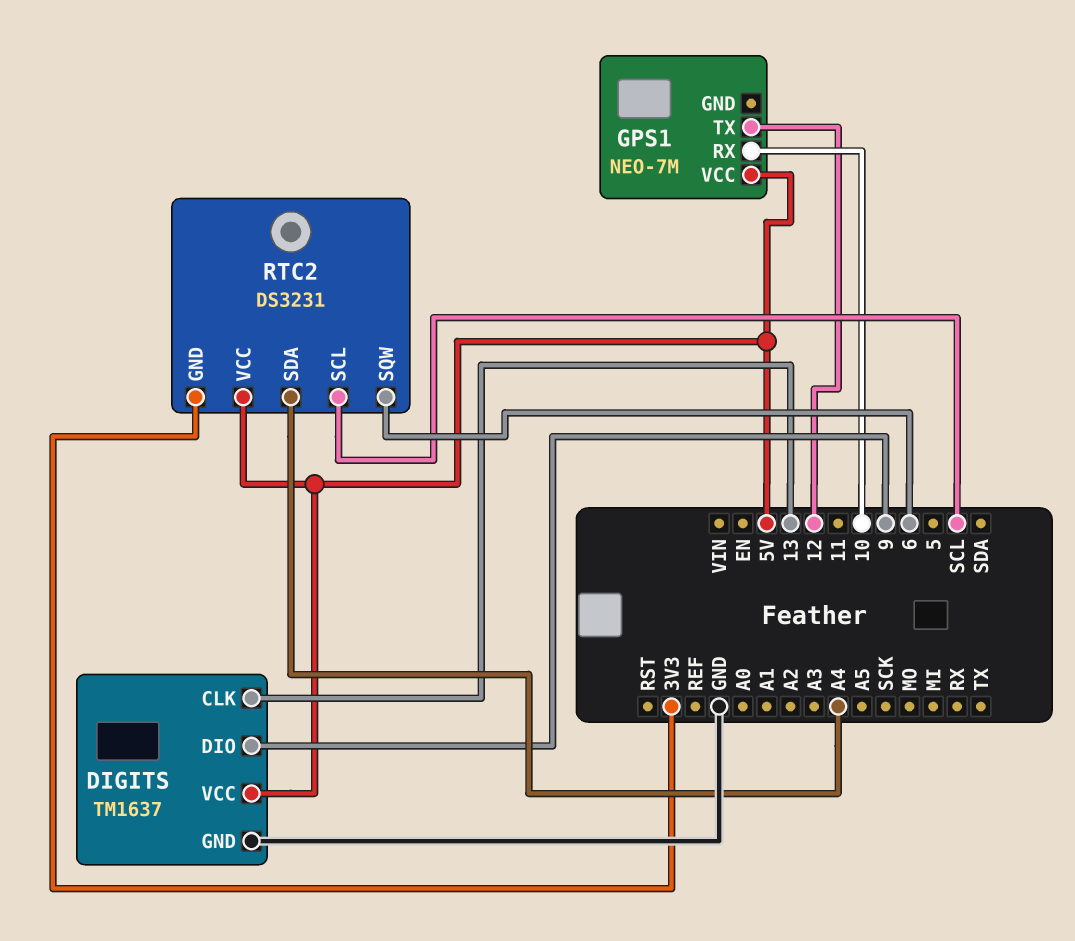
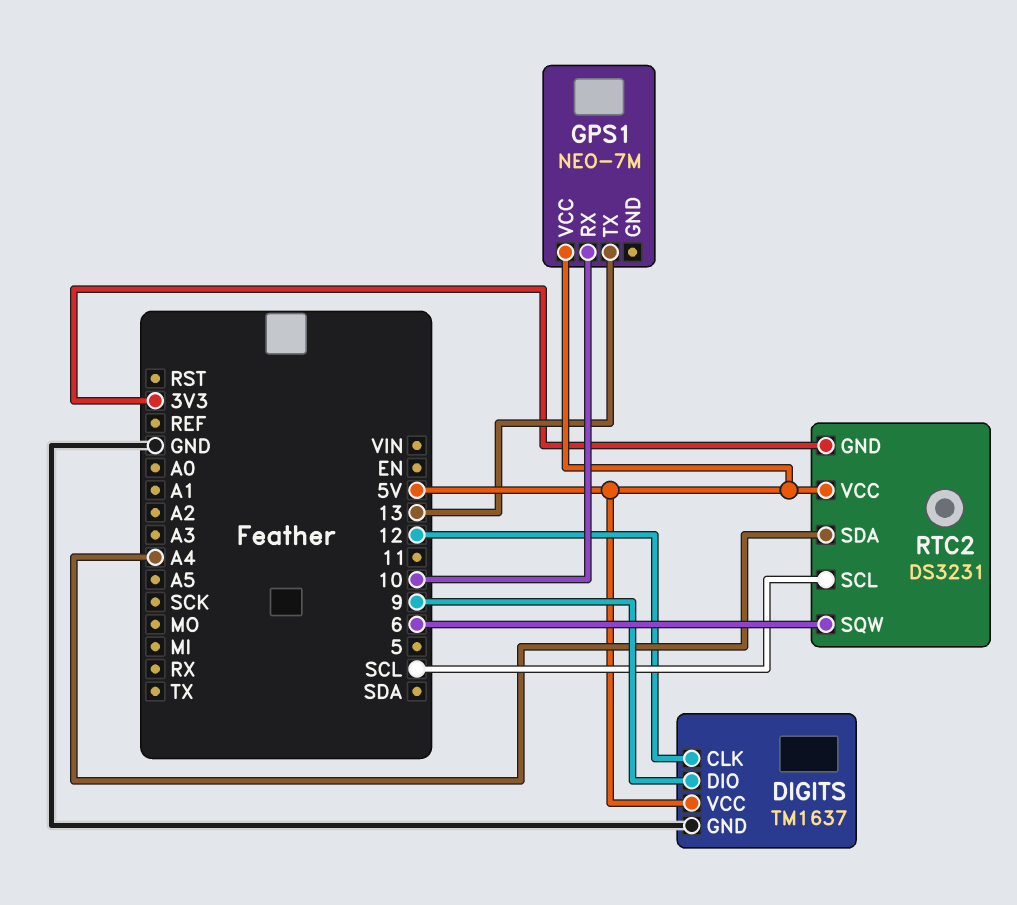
DIGITS pin CLK: 13 -> 12
GPS1 pin TX: 12 -> 13

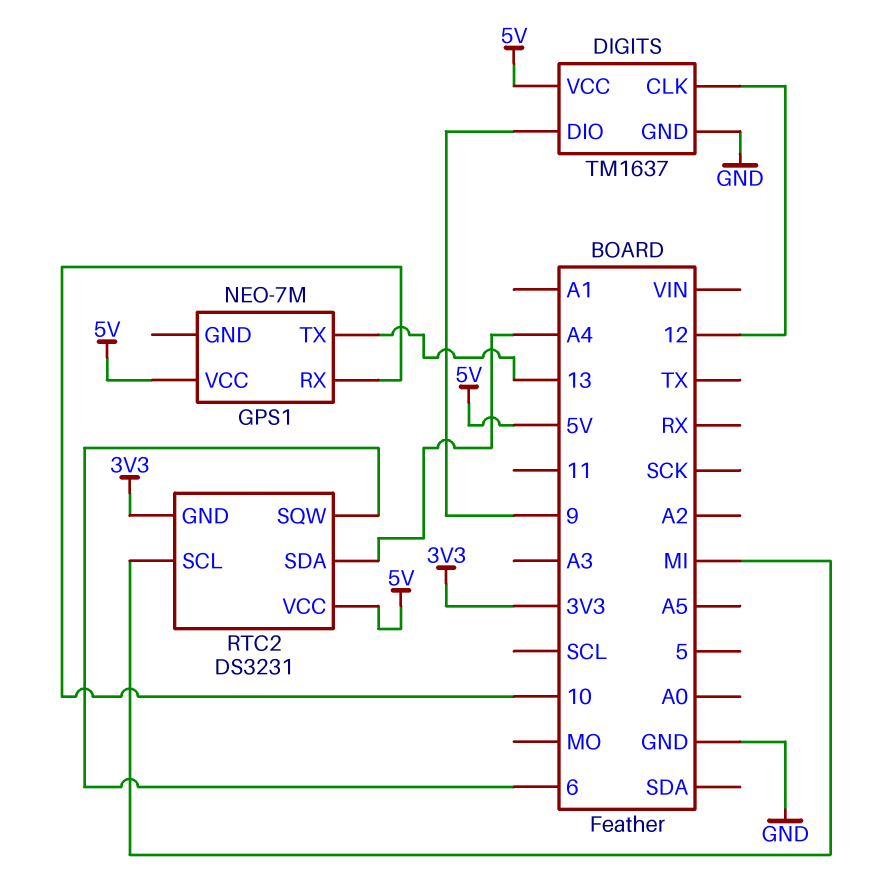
RTC2 pin SCL: SCL -> MI

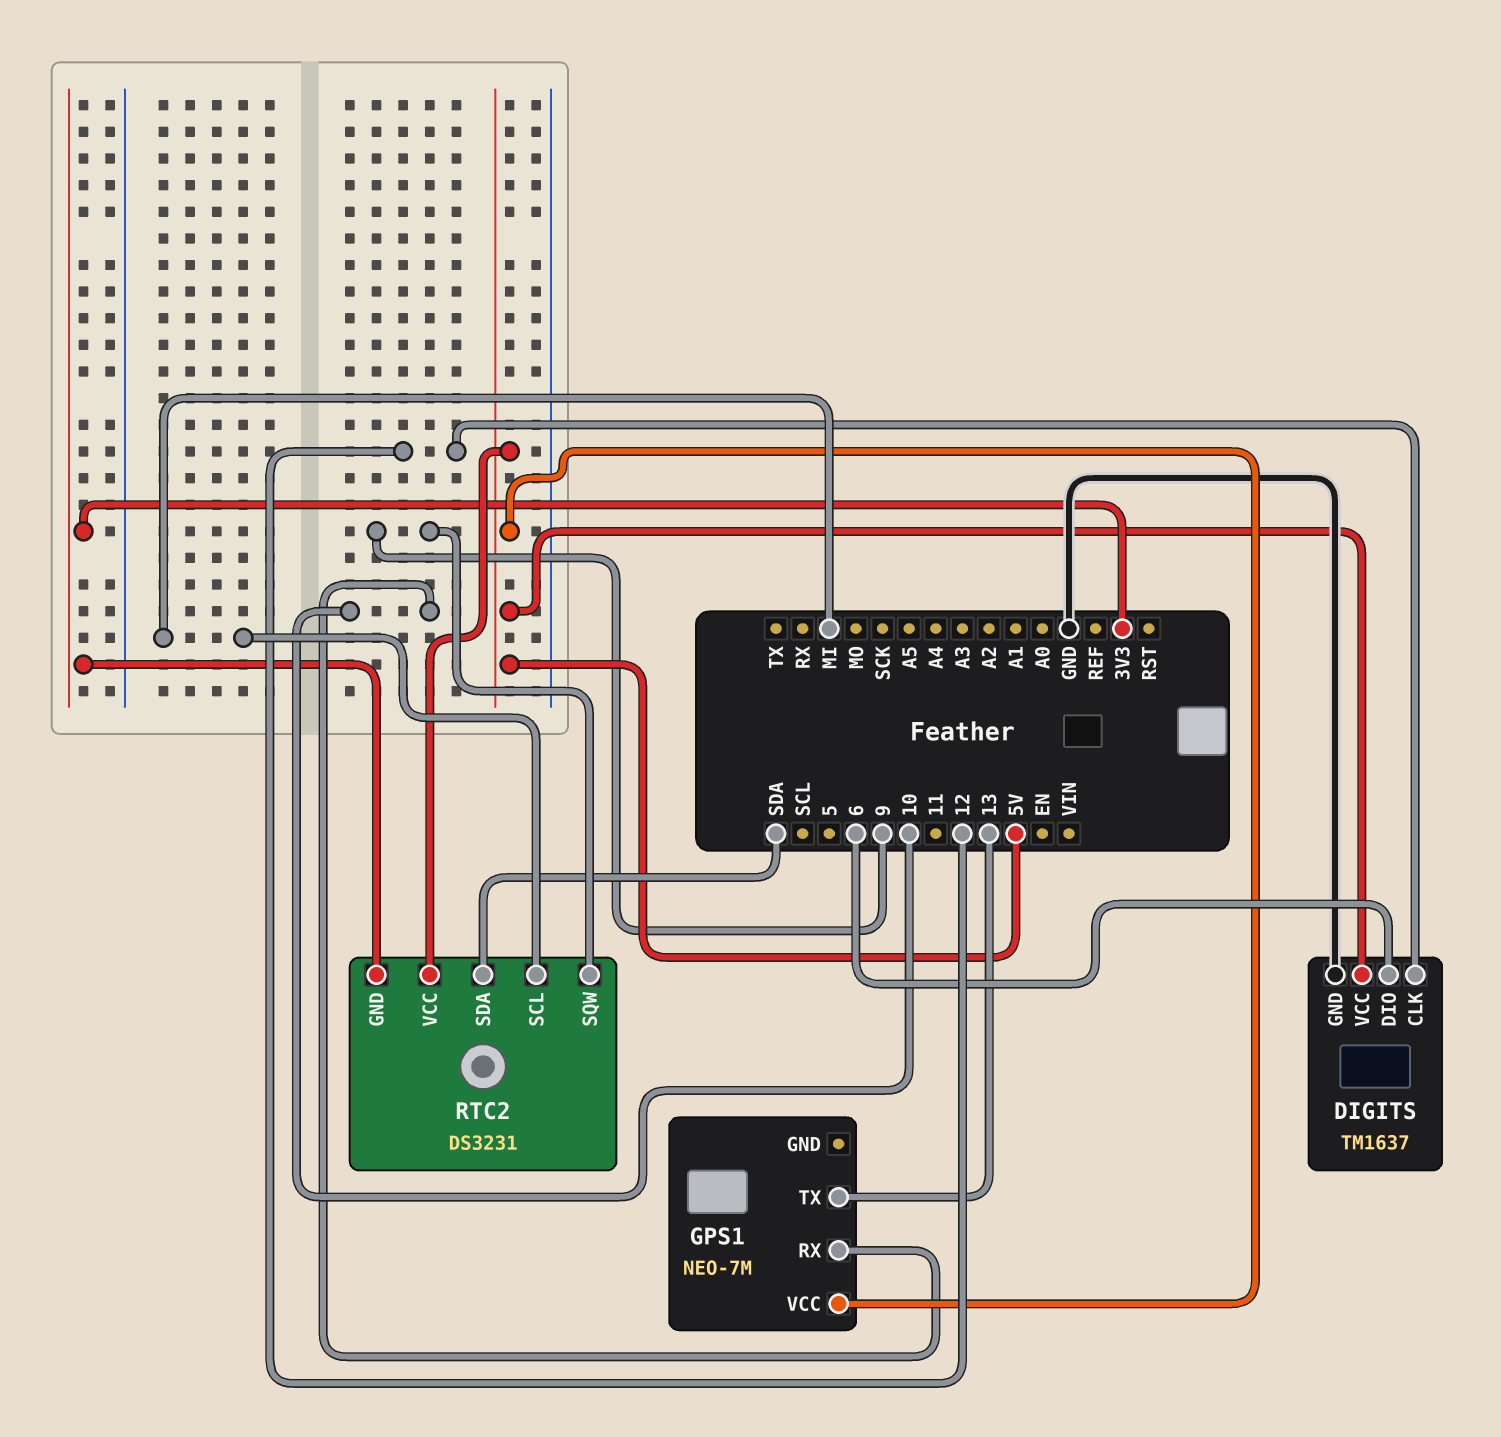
DIGITS pin DIO: 9 -> 6
RTC2 pin SDA: A4 -> SDA
RTC2 pin SQW: 6 -> 9

